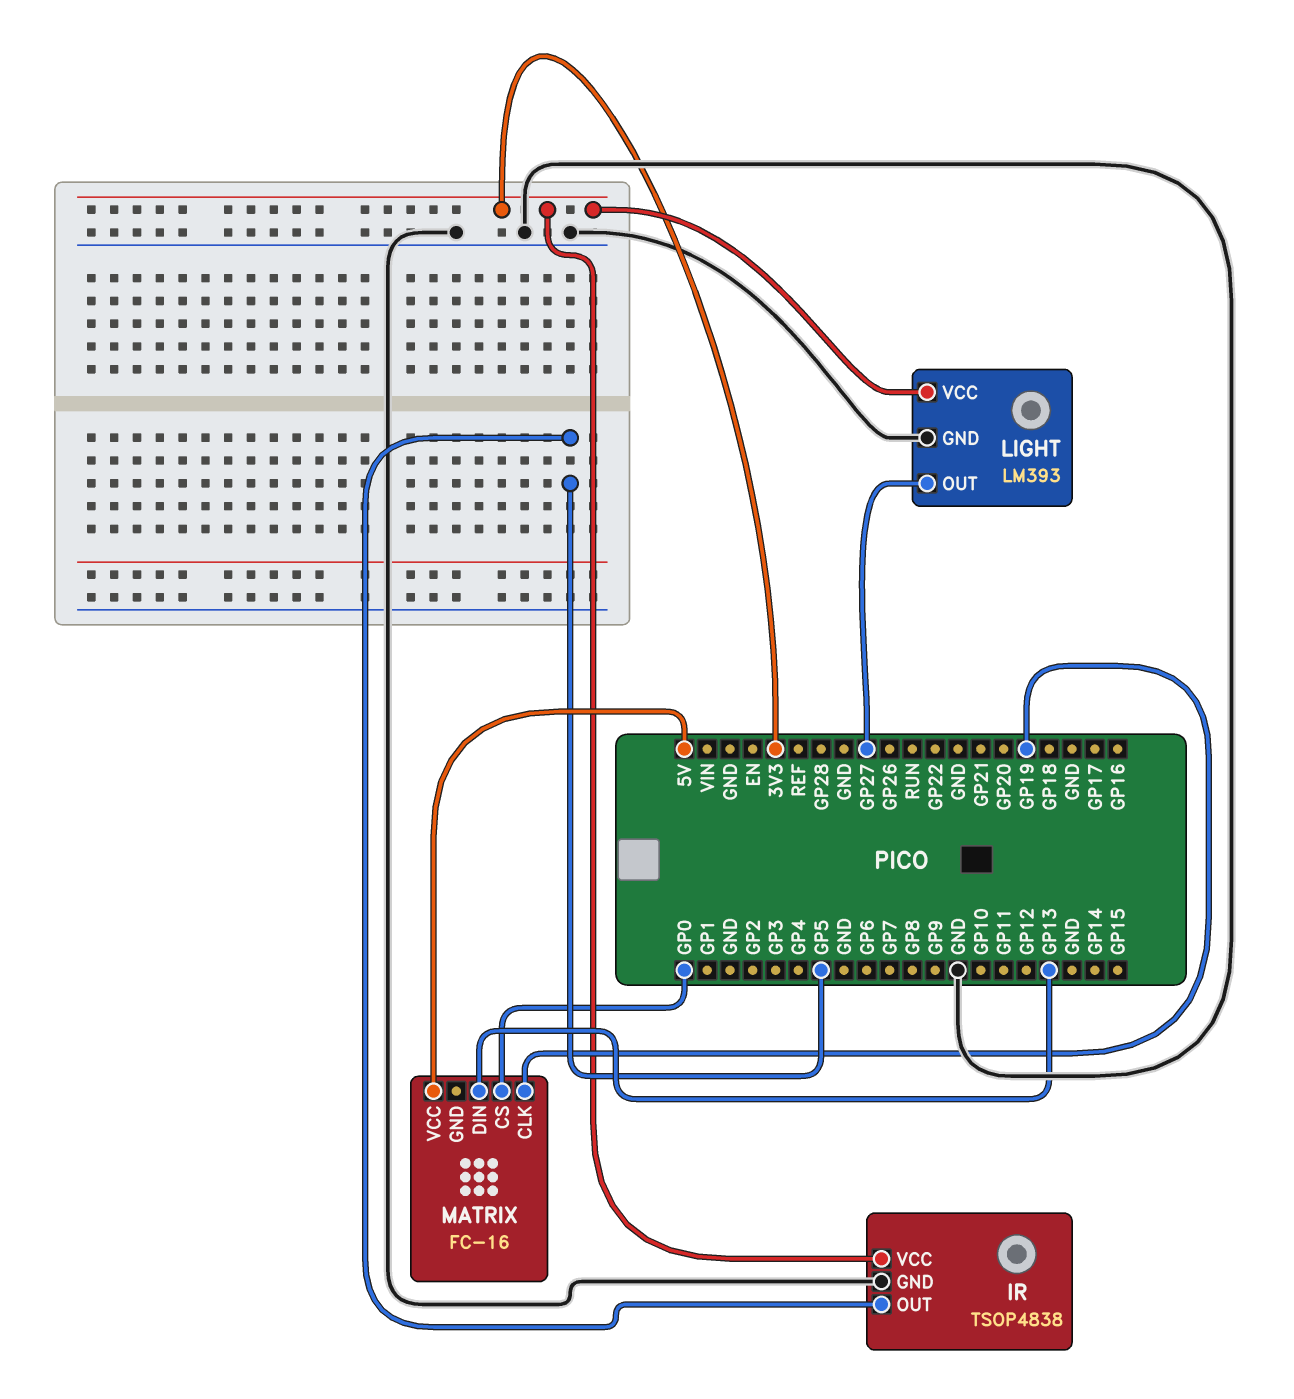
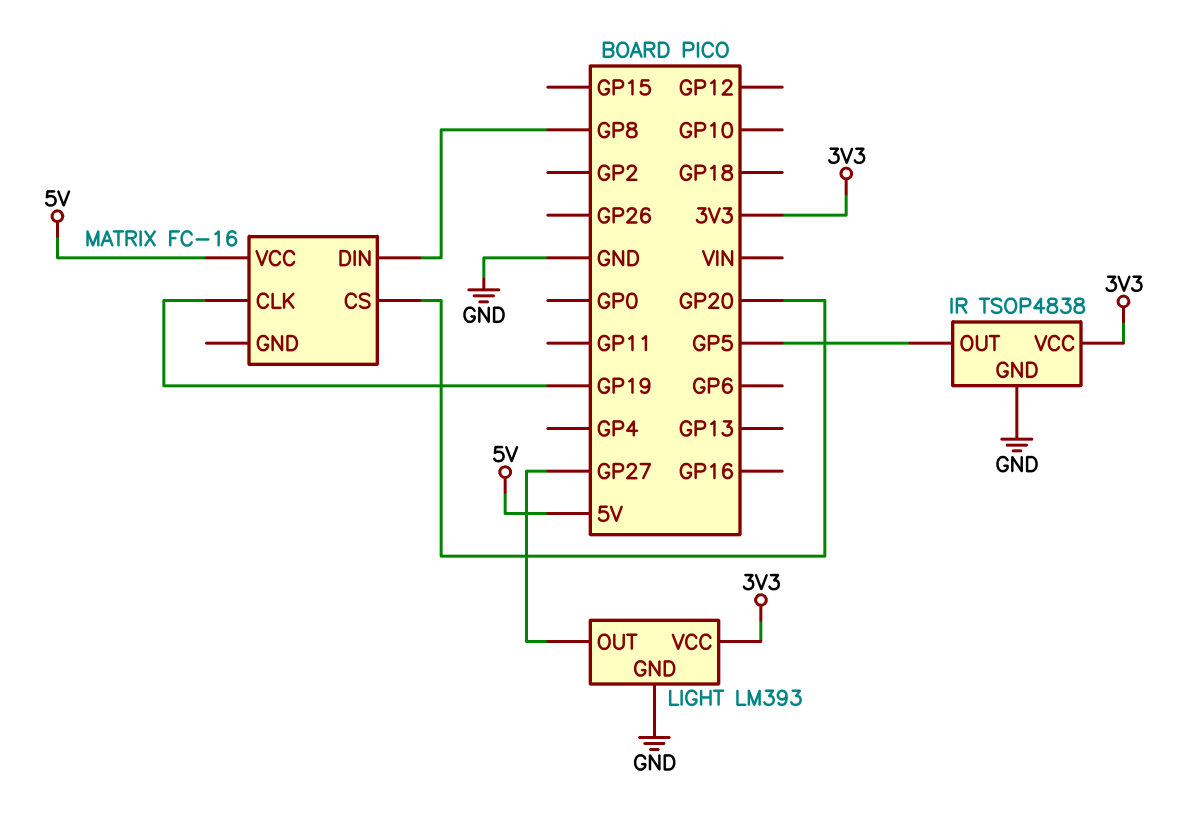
MATRIX pin CS: GP0 -> GP20
MATRIX pin DIN: GP13 -> GP8

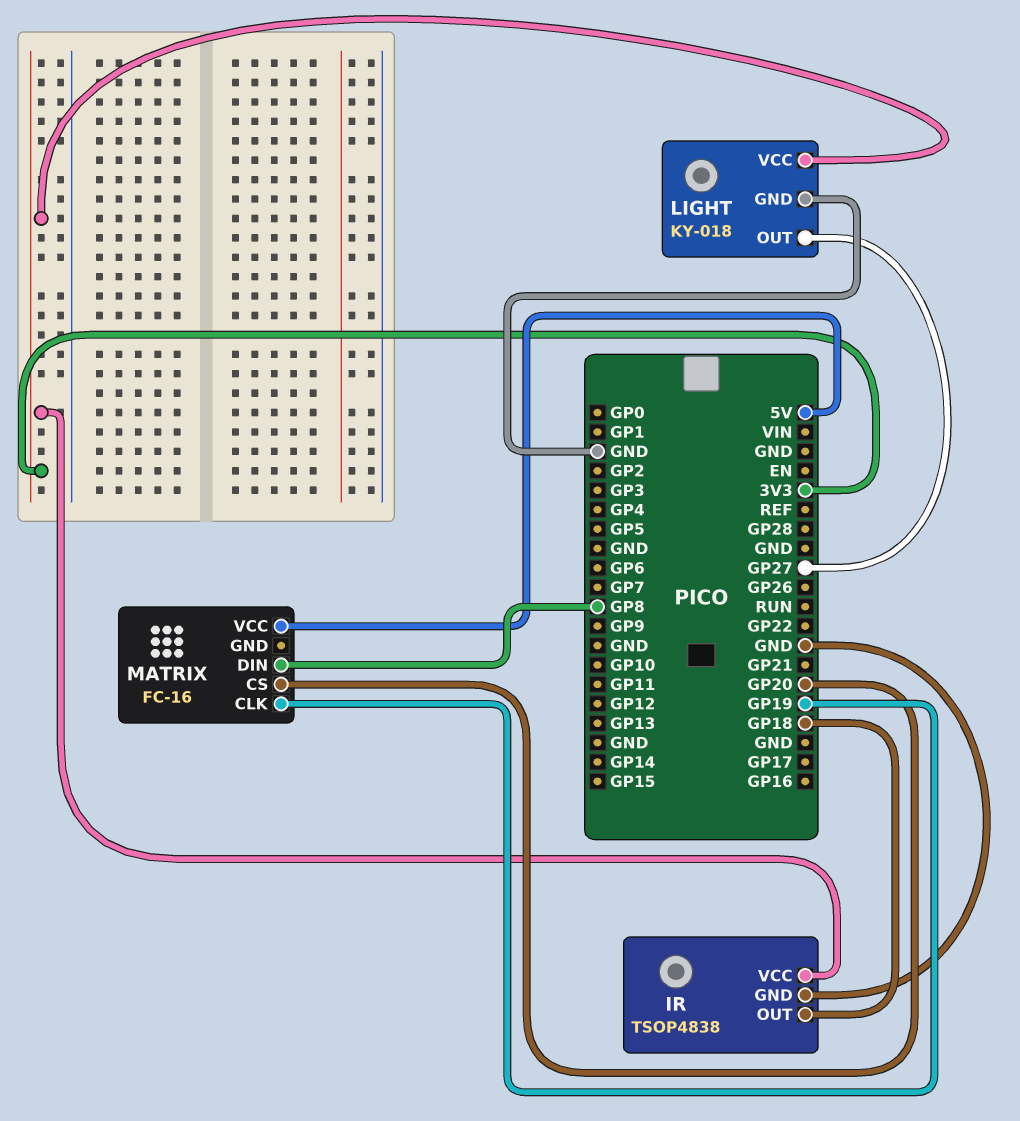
IR pin OUT: GP5 -> GP18
LIGHT: LM393 -> KY-018

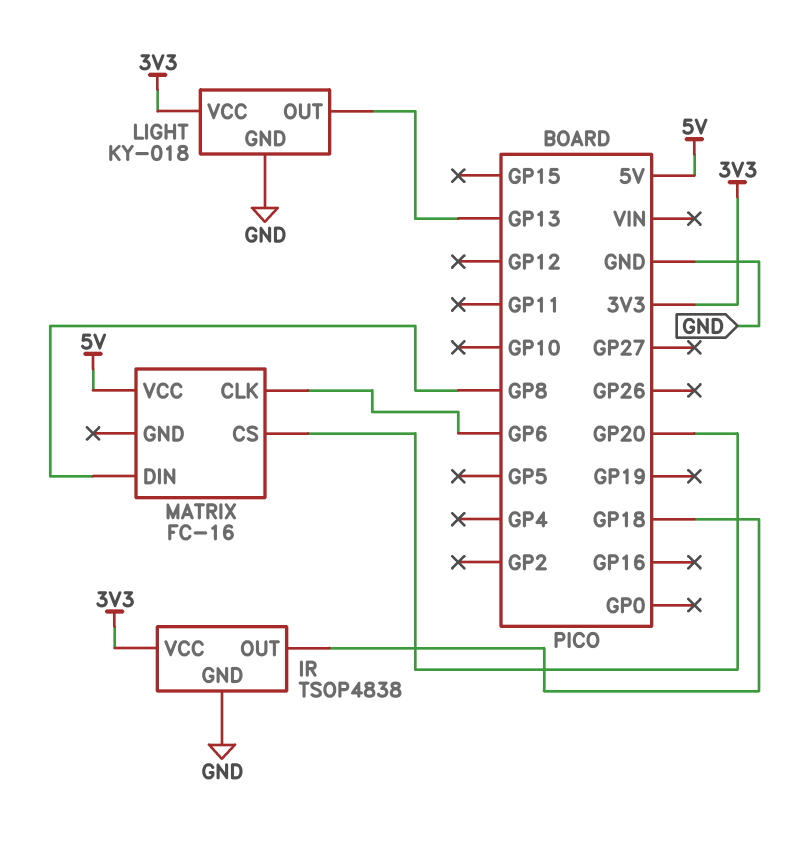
LIGHT pin OUT: GP27 -> GP13
MATRIX pin CLK: GP19 -> GP6

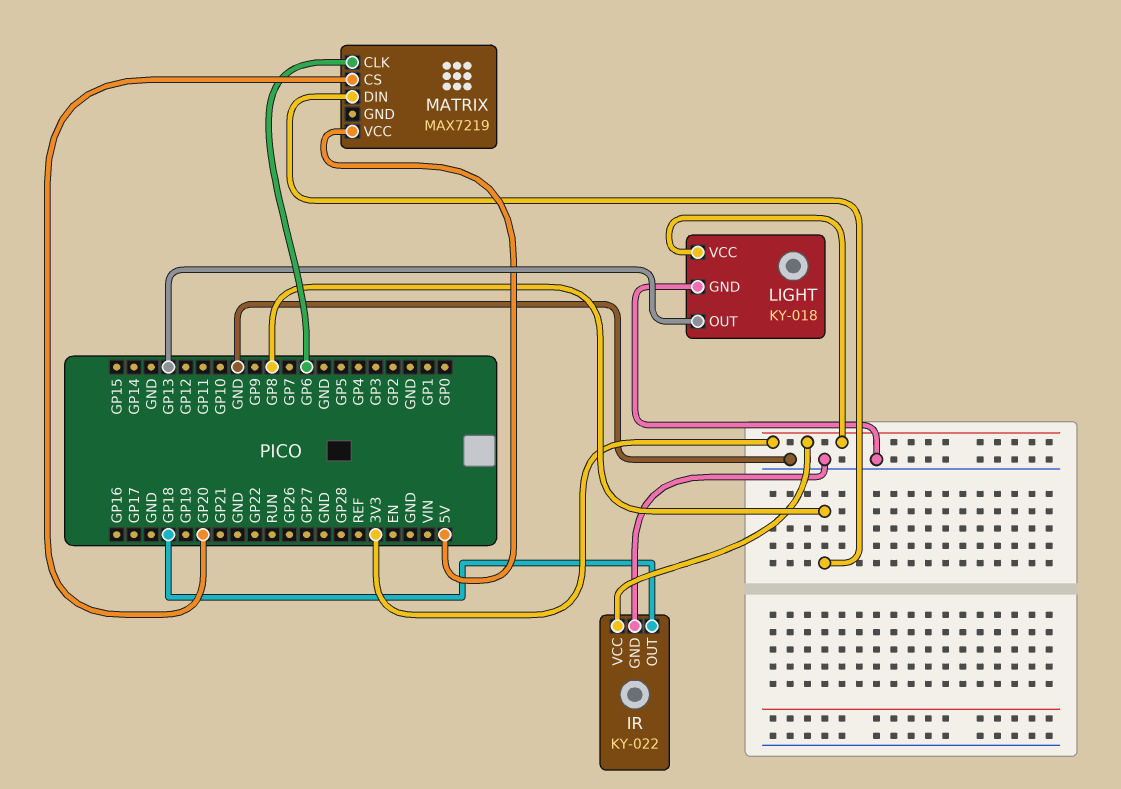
IR: TSOP4838 -> KY-022
MATRIX: FC-16 -> MAX7219

